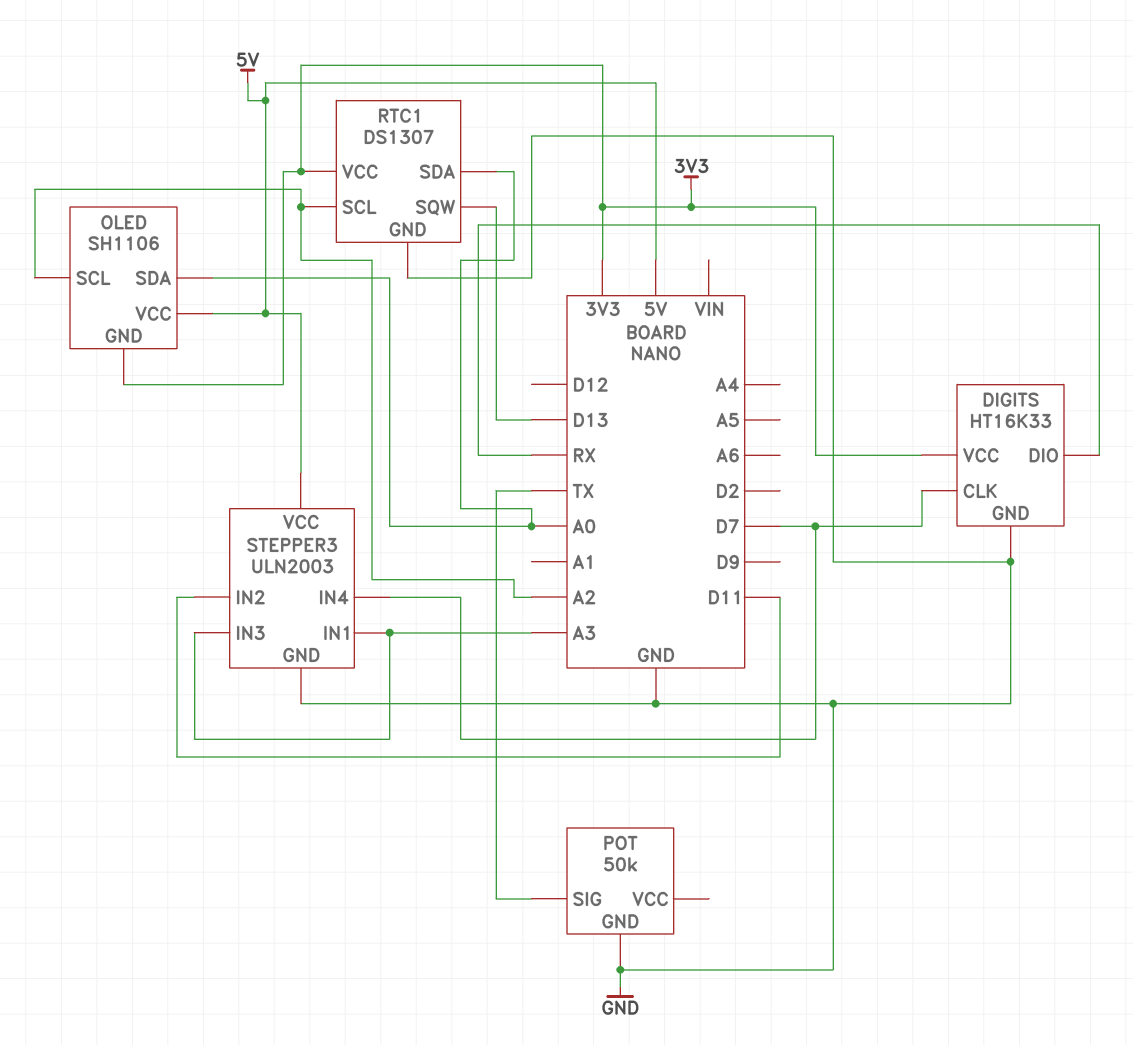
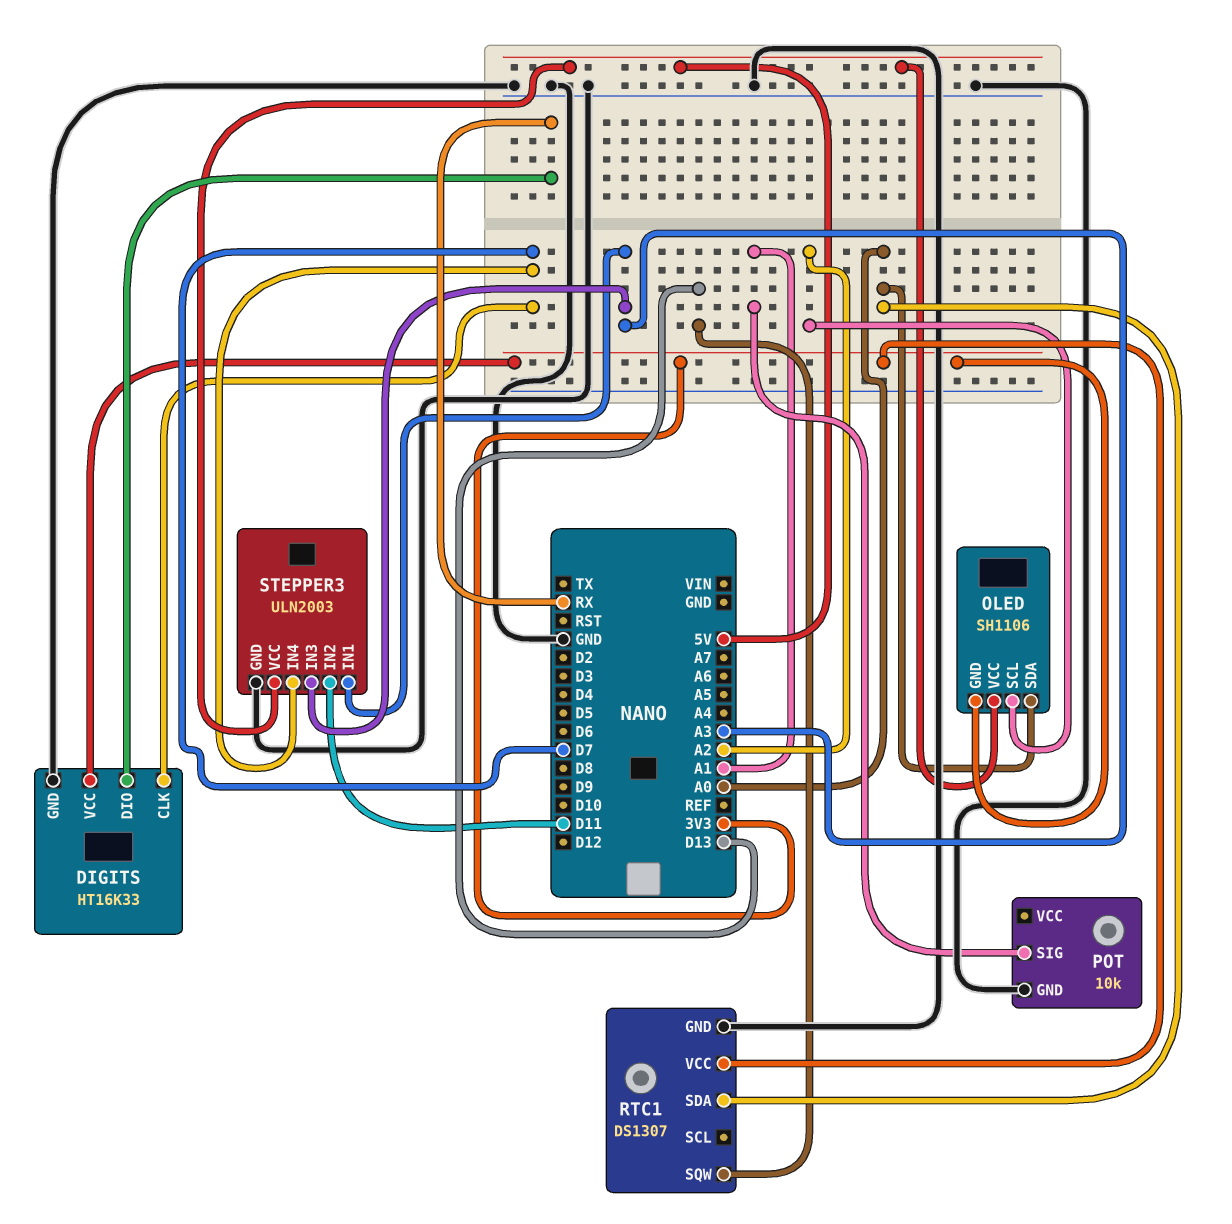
POT: 50k -> 10k
POT pin SIG: TX -> A1
RTC1 pin SCL: A2 -> none

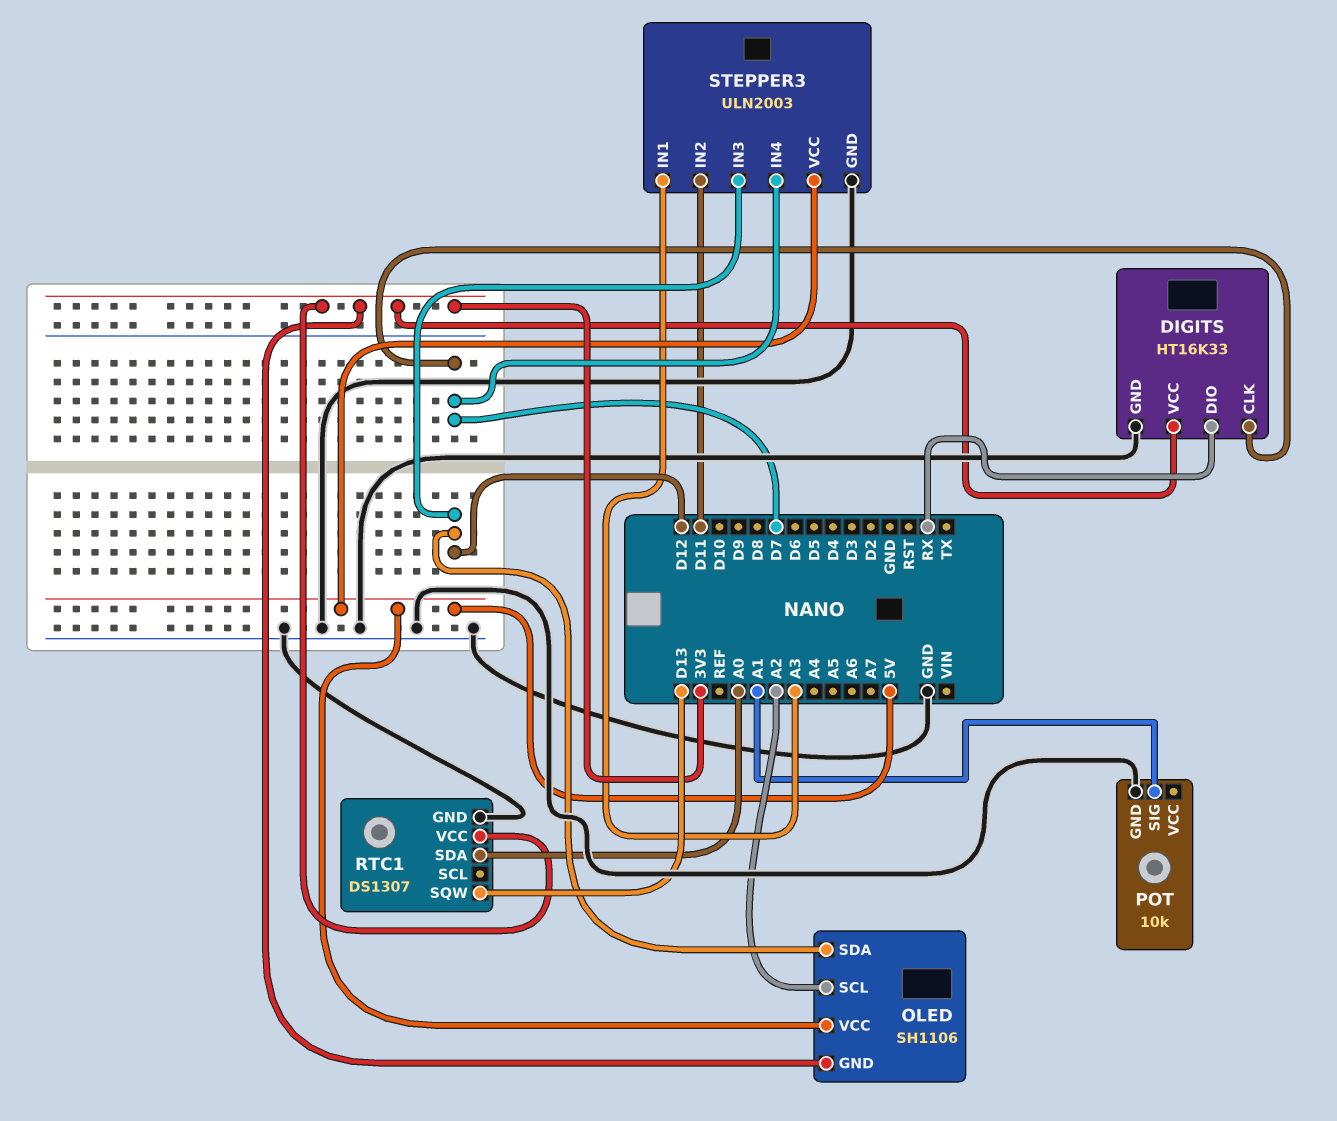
OLED pin SDA: A0 -> D12
STEPPER3 pin IN3: A3 -> D12

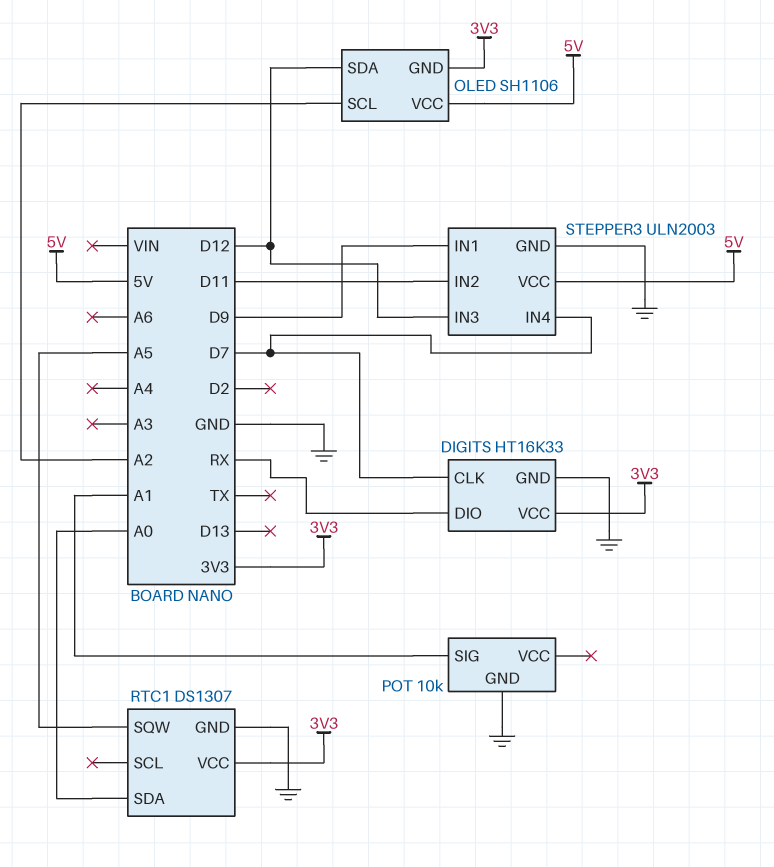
RTC1 pin SQW: D13 -> A5
STEPPER3 pin IN1: A3 -> D9

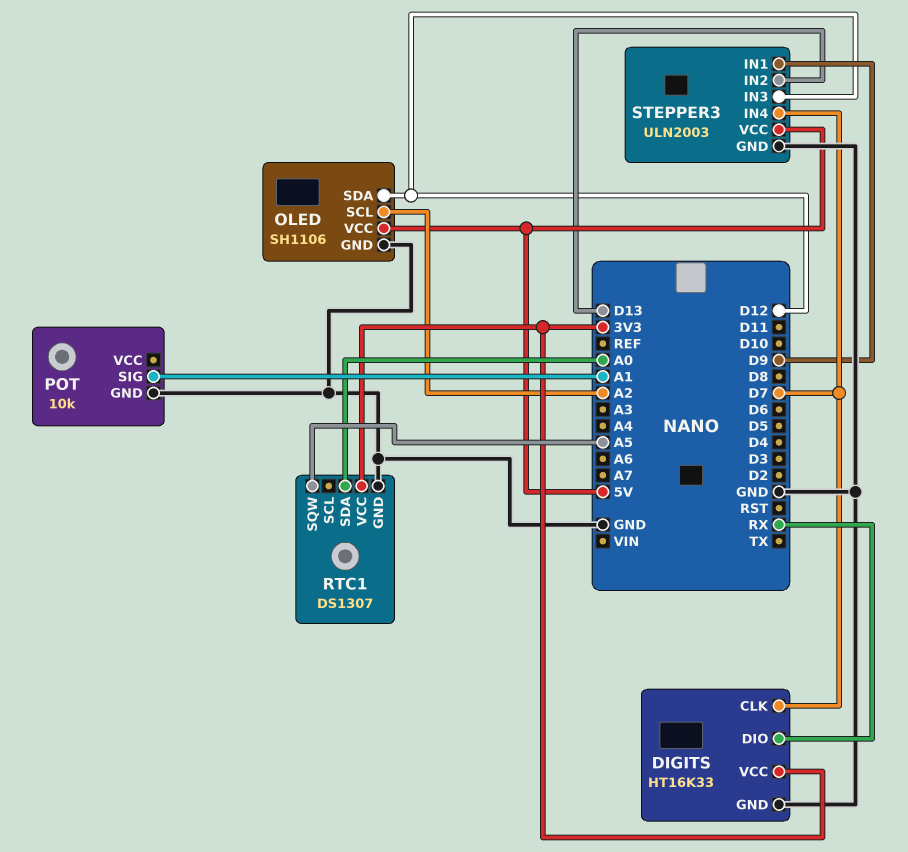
OLED pin GND: 3V3 -> GND
STEPPER3 pin IN2: D11 -> D13

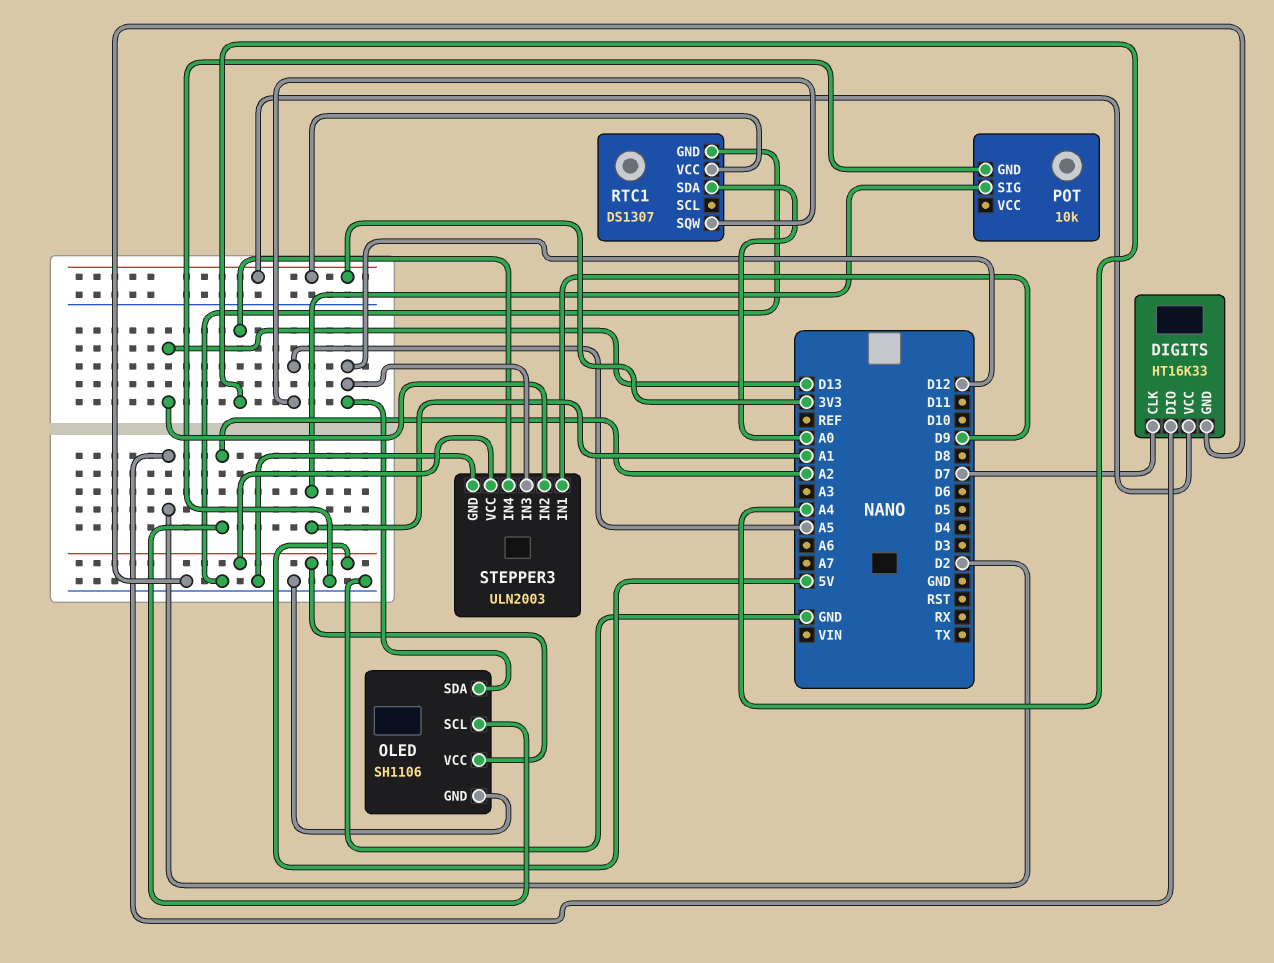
DIGITS pin DIO: RX -> D2
STEPPER3 pin IN4: D7 -> A4

